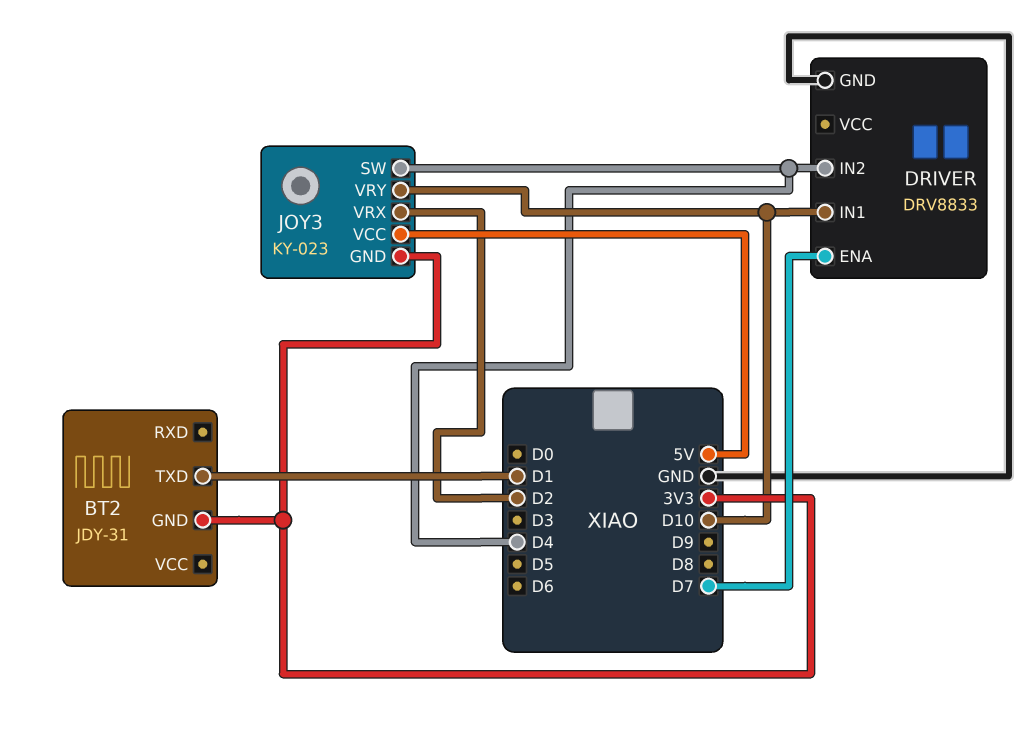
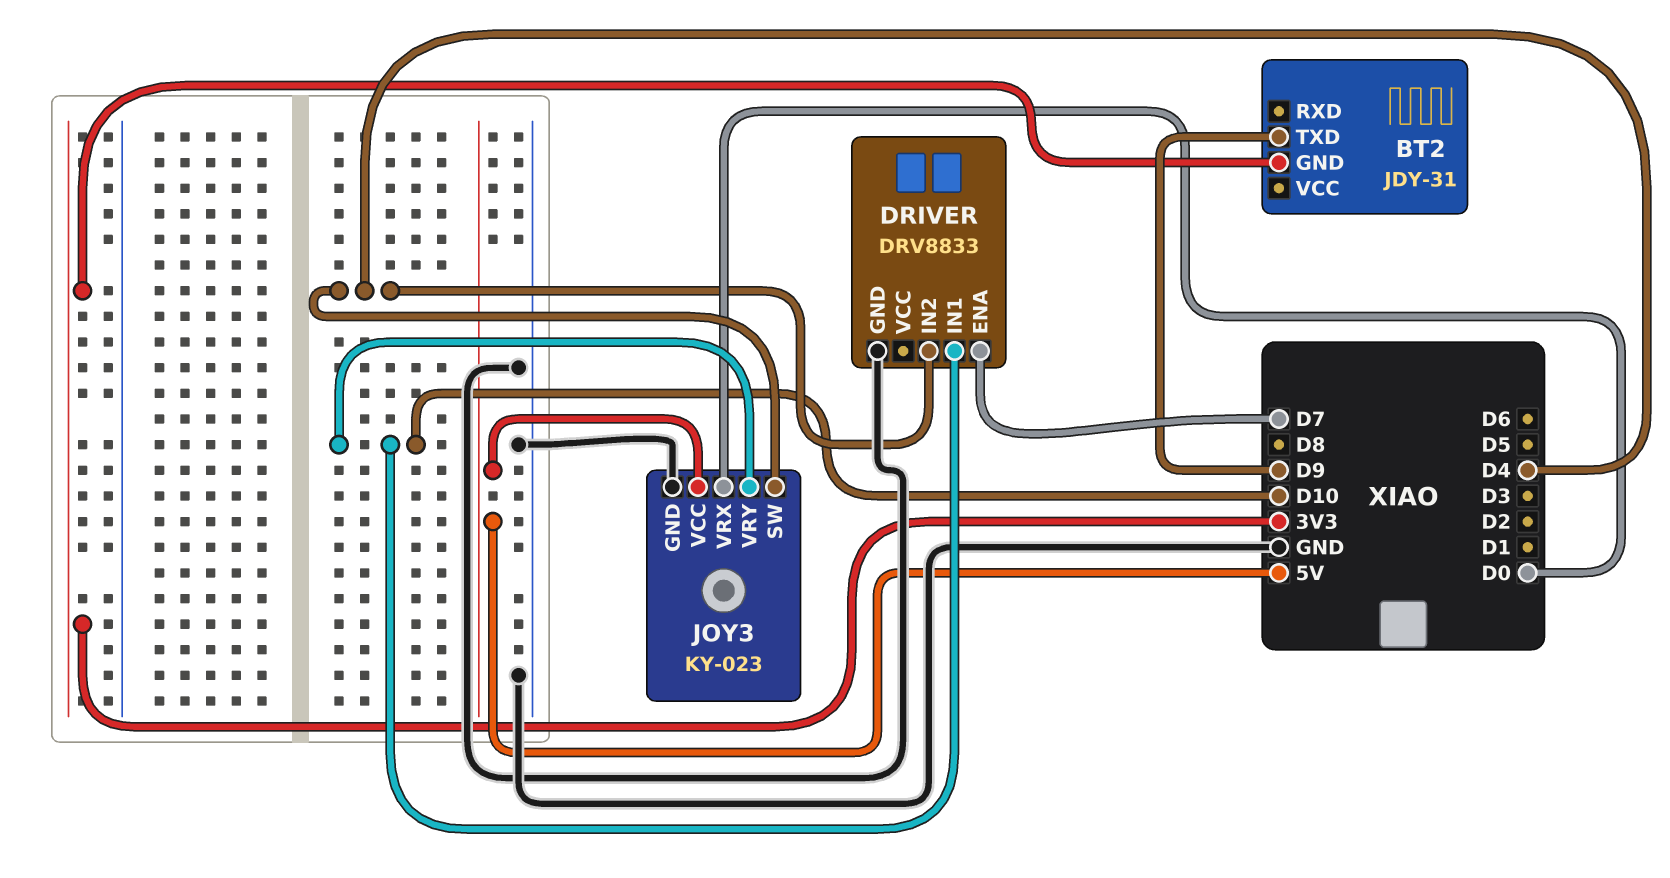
BT2 pin TXD: D1 -> D9
JOY3 pin GND: 3V3 -> GND
JOY3 pin VRX: D2 -> D0

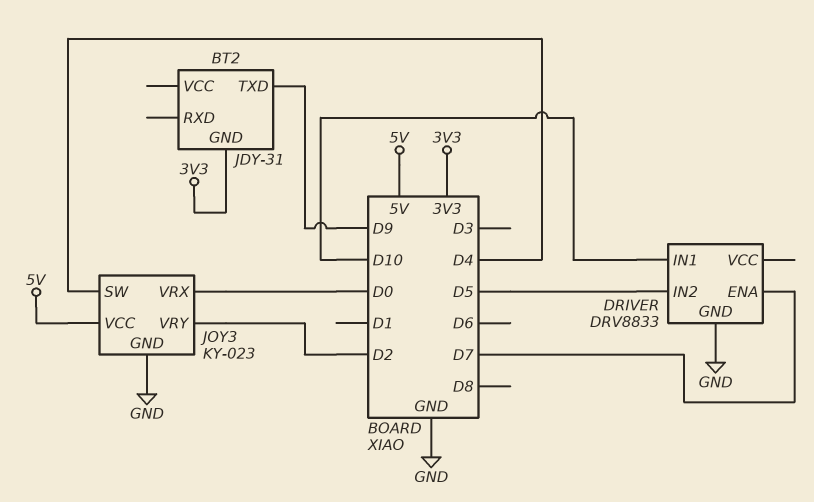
DRIVER pin IN2: D4 -> D5
JOY3 pin VRY: D10 -> D2

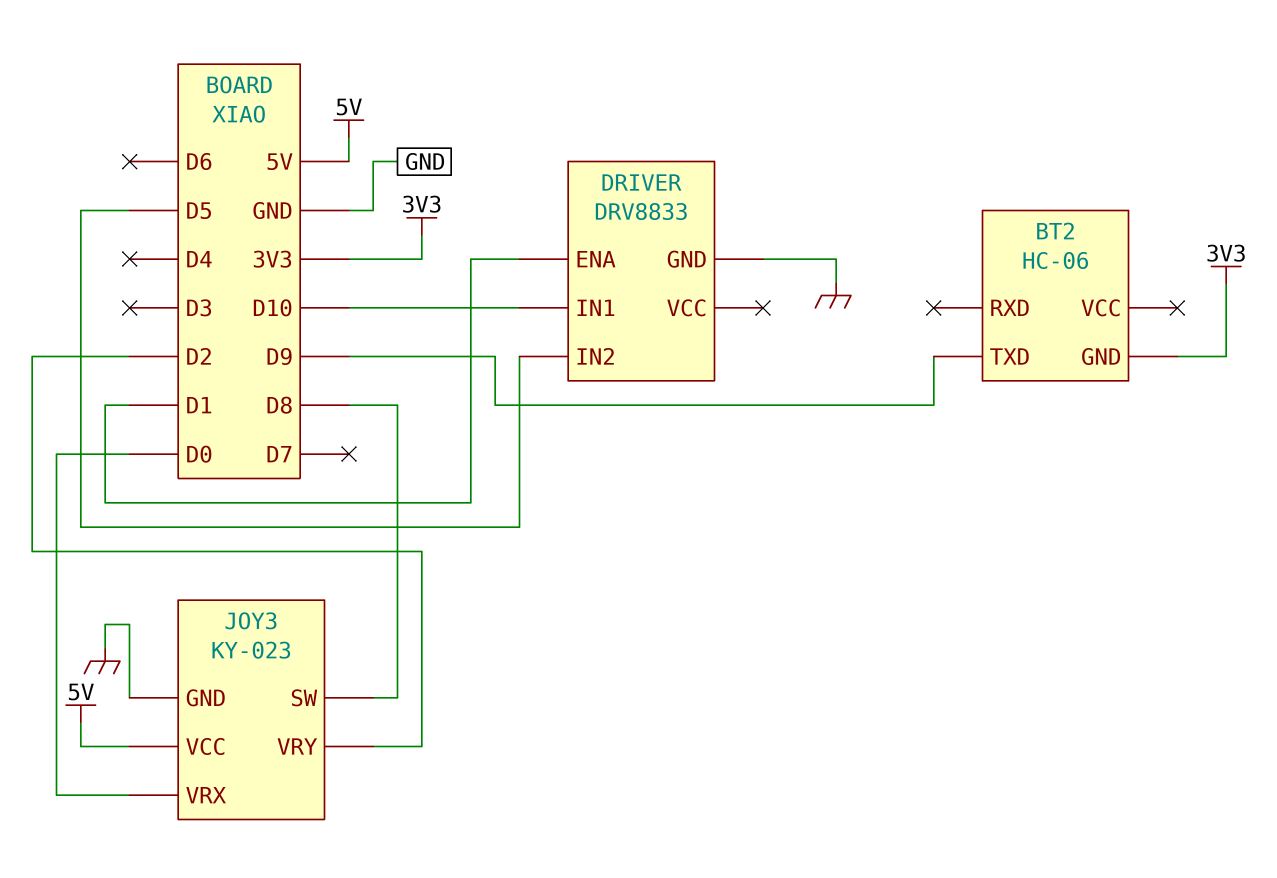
BT2: JDY-31 -> HC-06
DRIVER pin ENA: D7 -> D1
JOY3 pin SW: D4 -> D8

